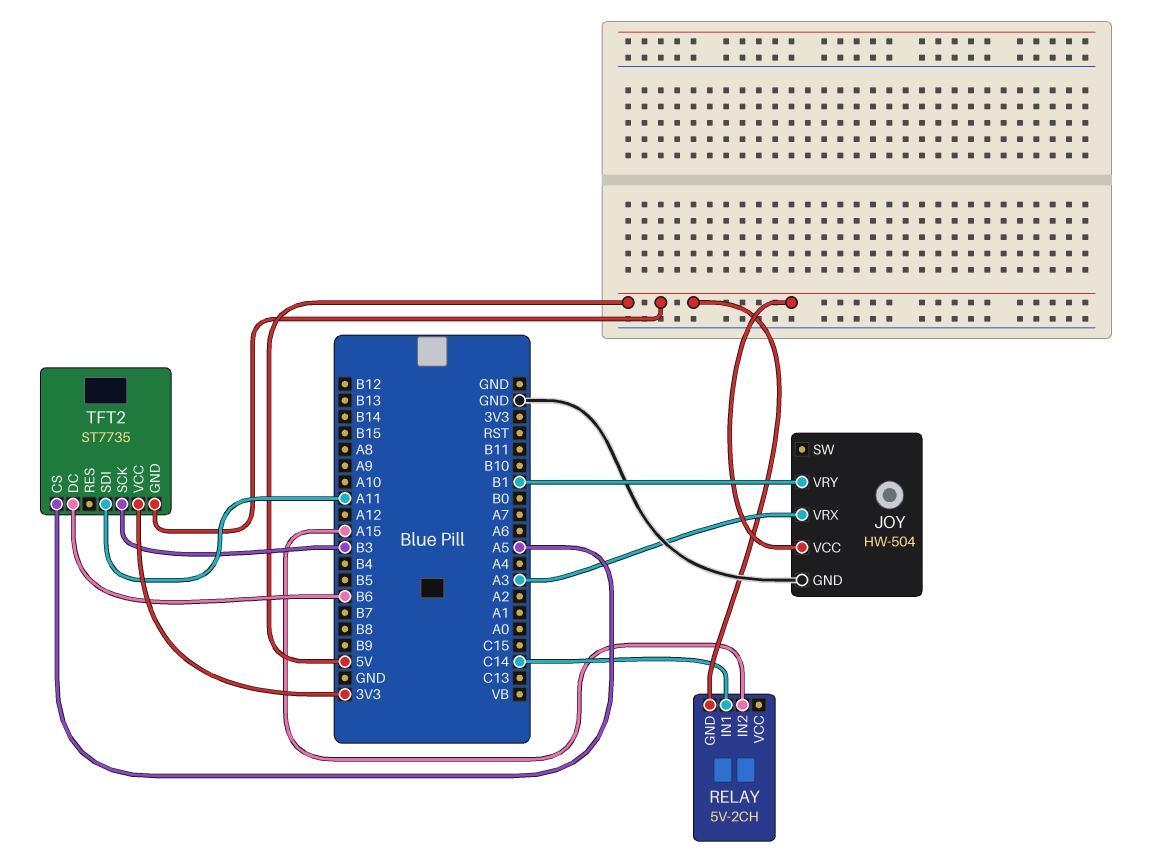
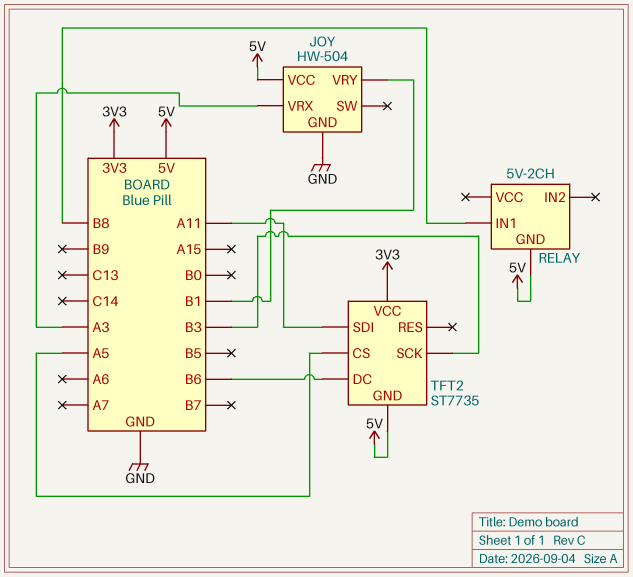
RELAY pin IN1: C14 -> B8
RELAY pin IN2: A15 -> none

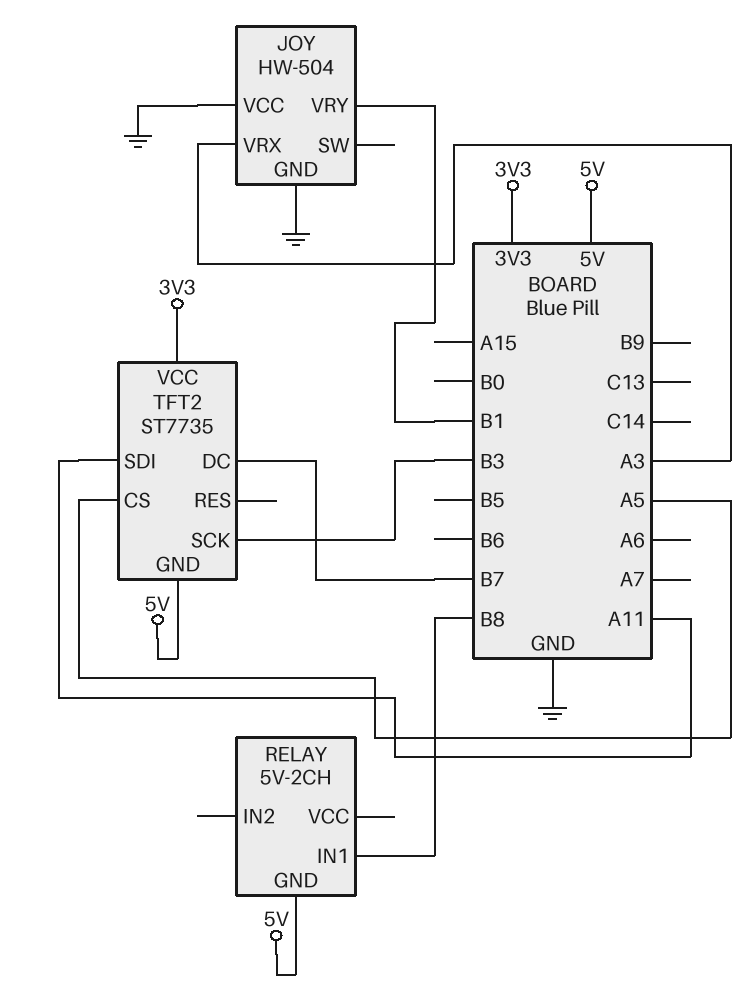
JOY pin VCC: 5V -> GND
TFT2 pin DC: B6 -> B7

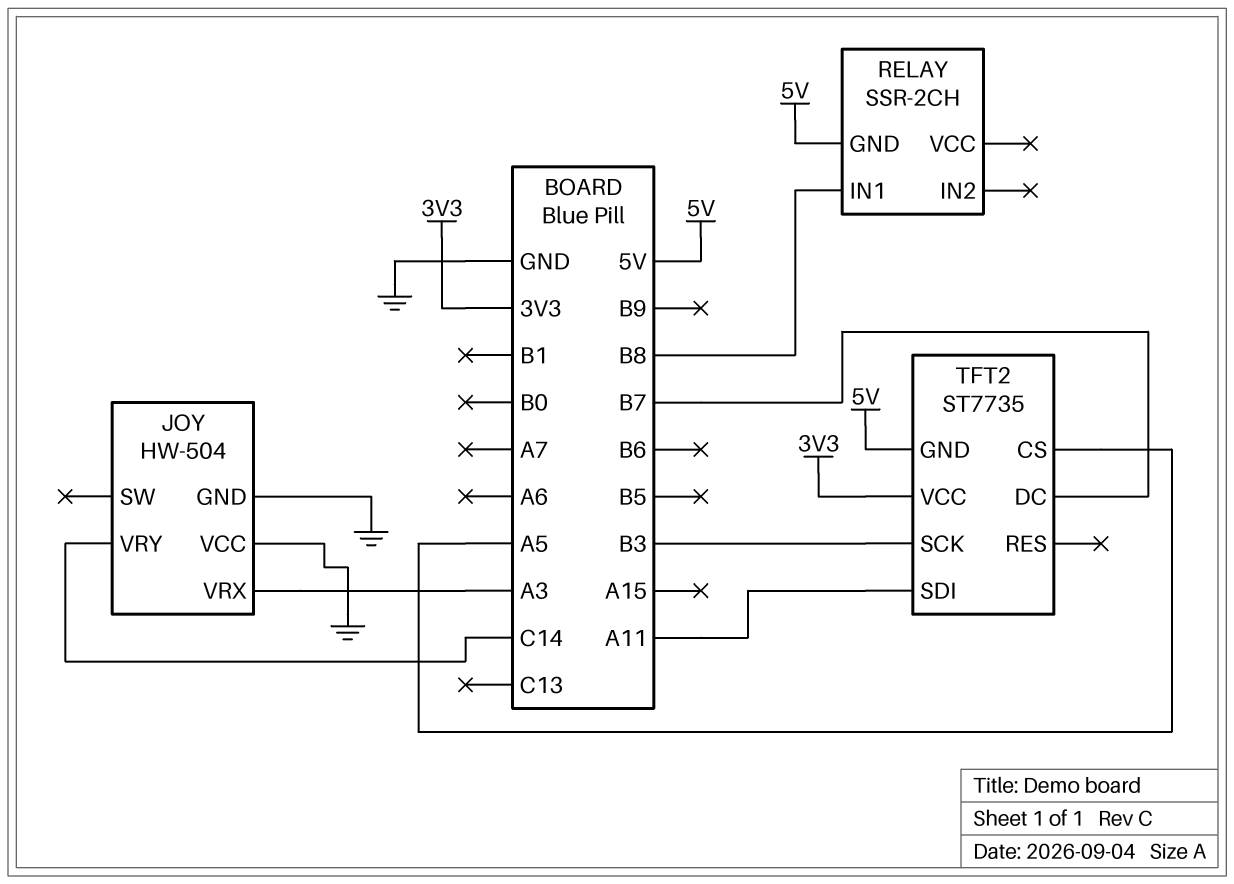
JOY pin VRY: B1 -> C14
RELAY: 5V-2CH -> SSR-2CH

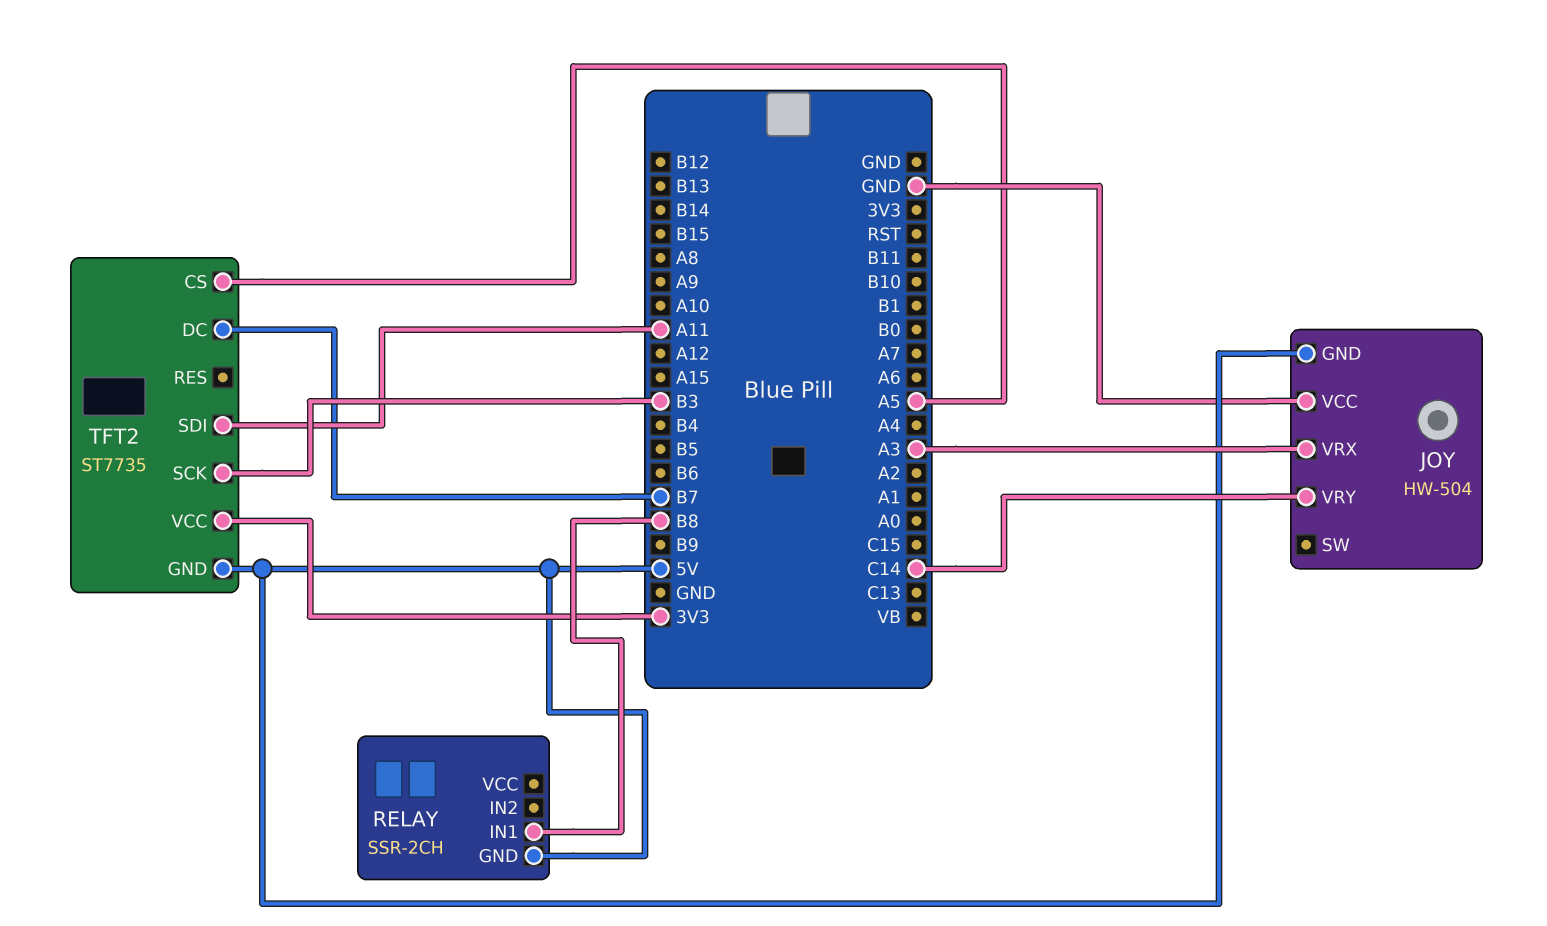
JOY pin GND: GND -> 5V

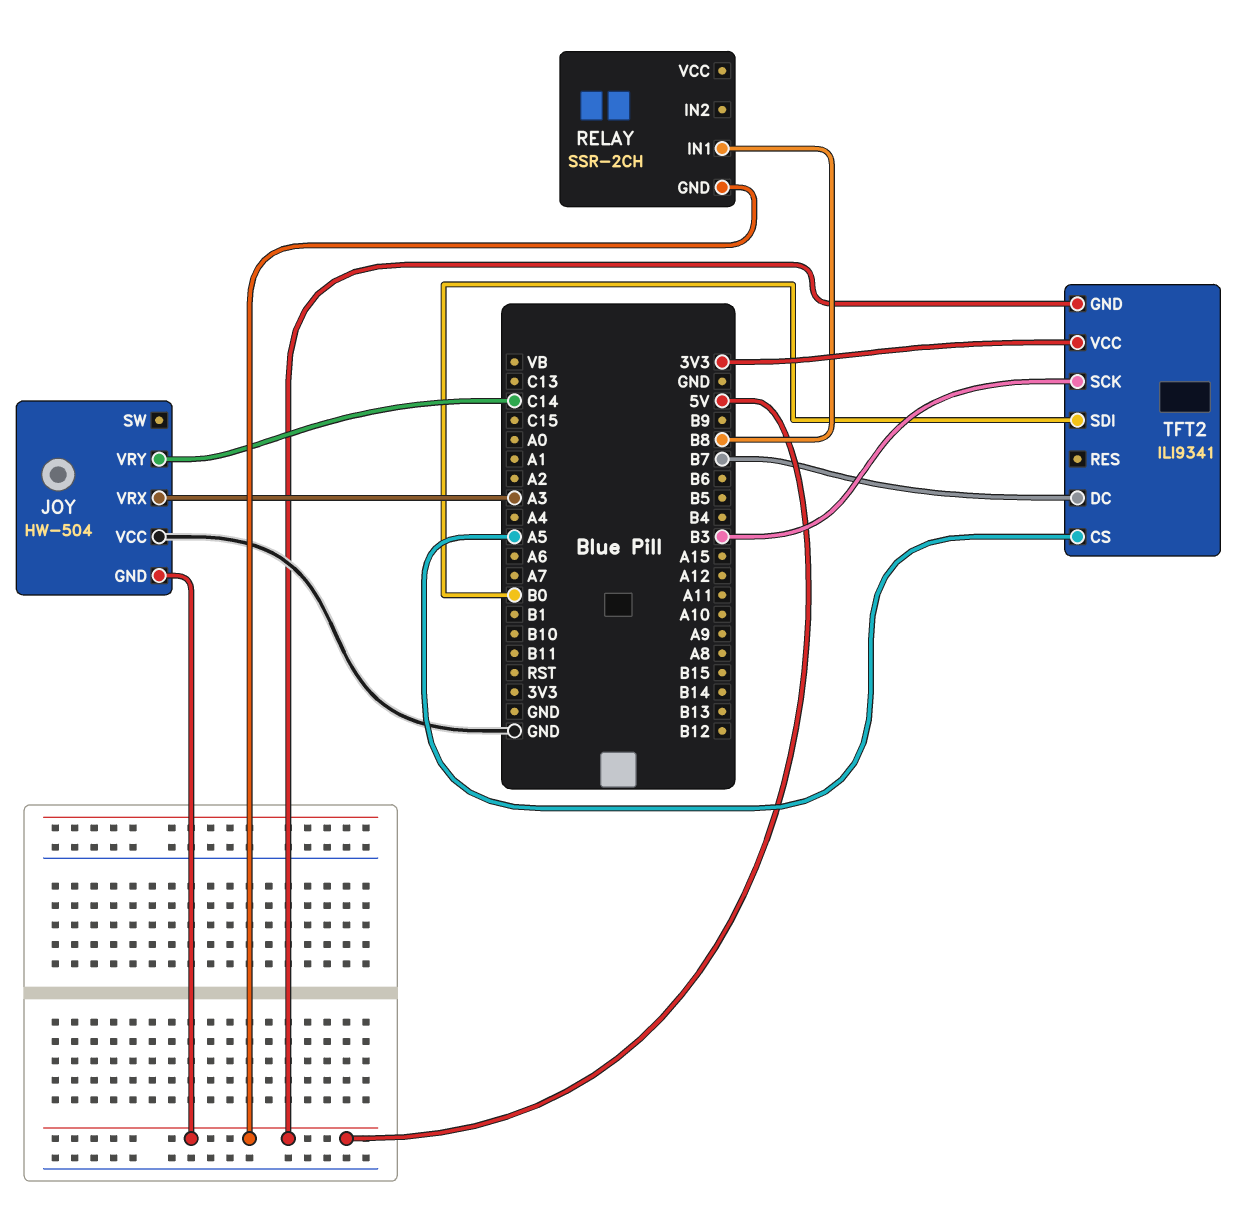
TFT2: ST7735 -> ILI9341
TFT2 pin SDI: A11 -> B0

